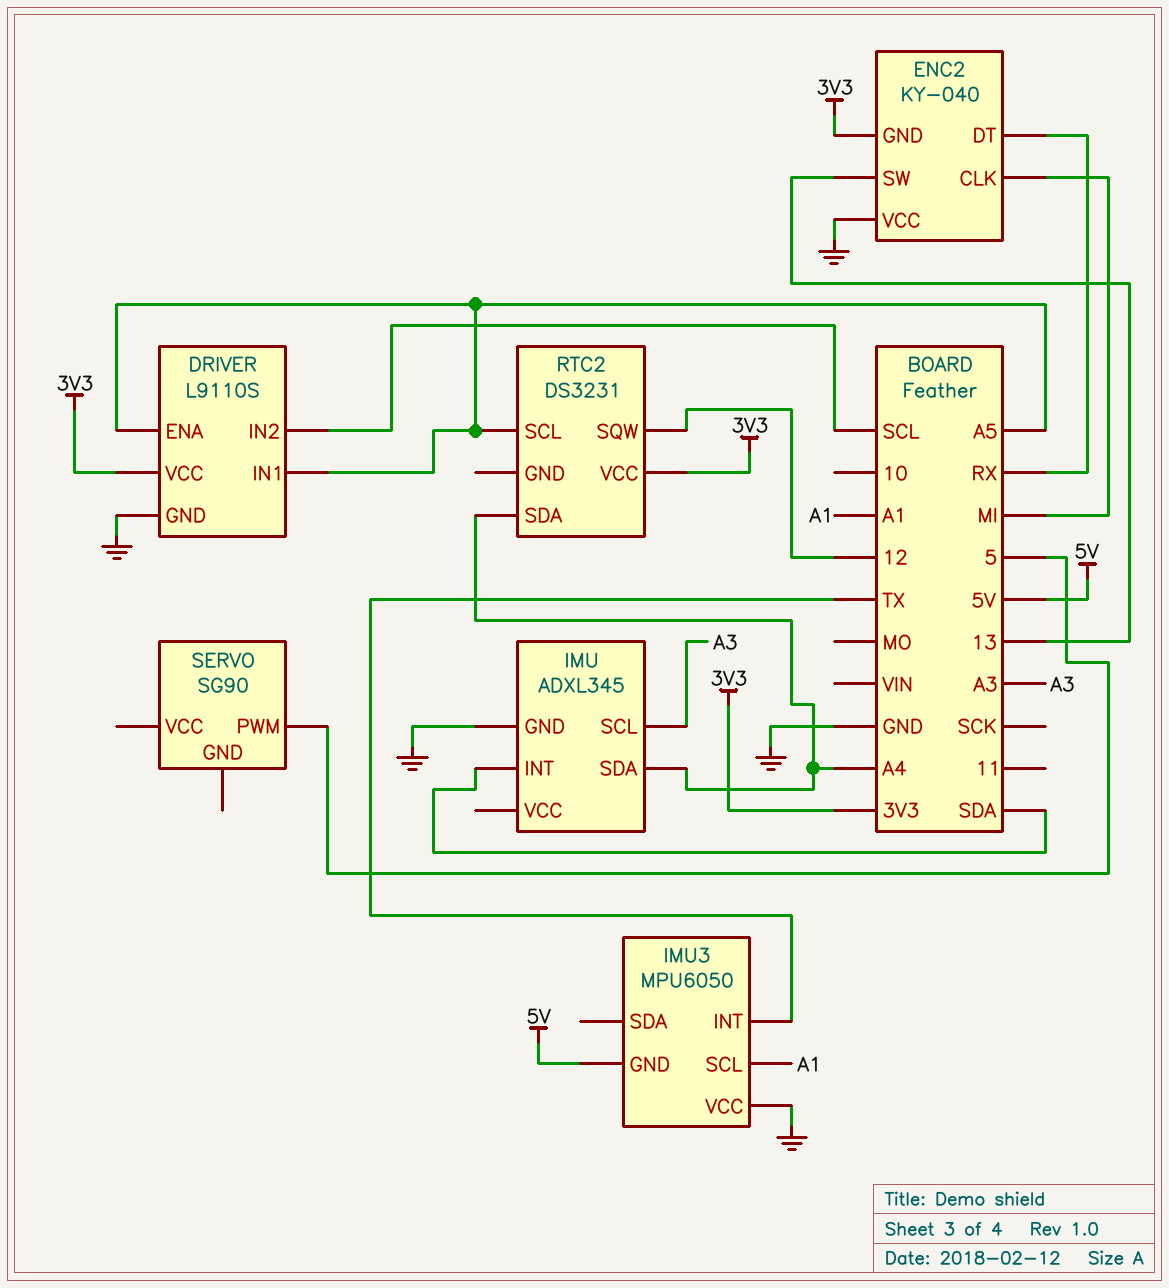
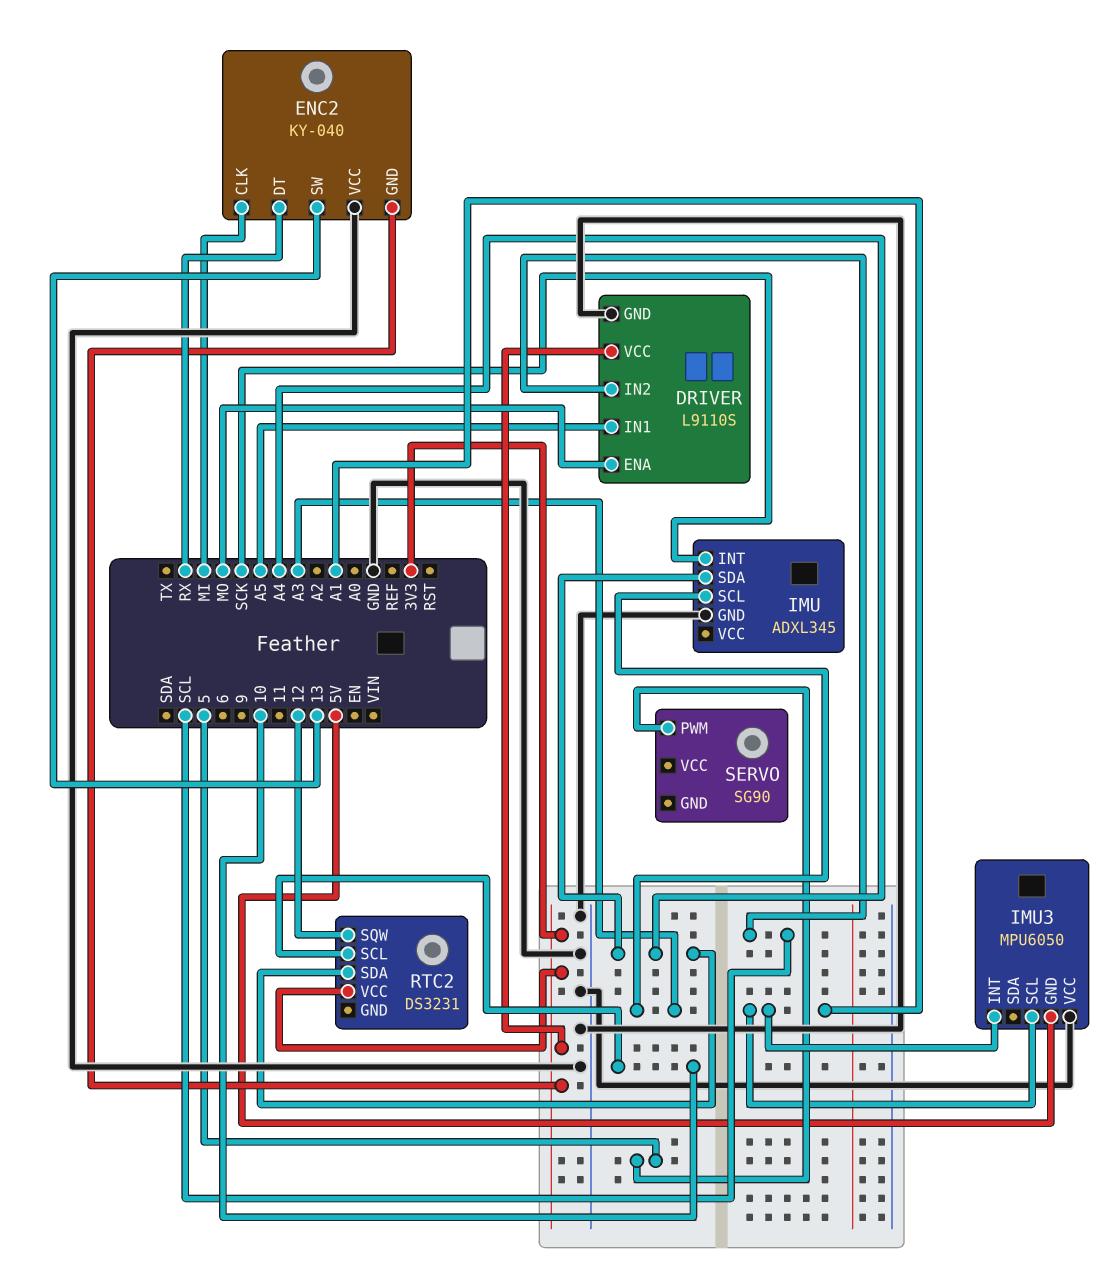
DRIVER pin ENA: A5 -> MO
IMU pin INT: SDA -> SCK
IMU3 pin INT: TX -> A1
RTC2 pin SCL: A5 -> 10

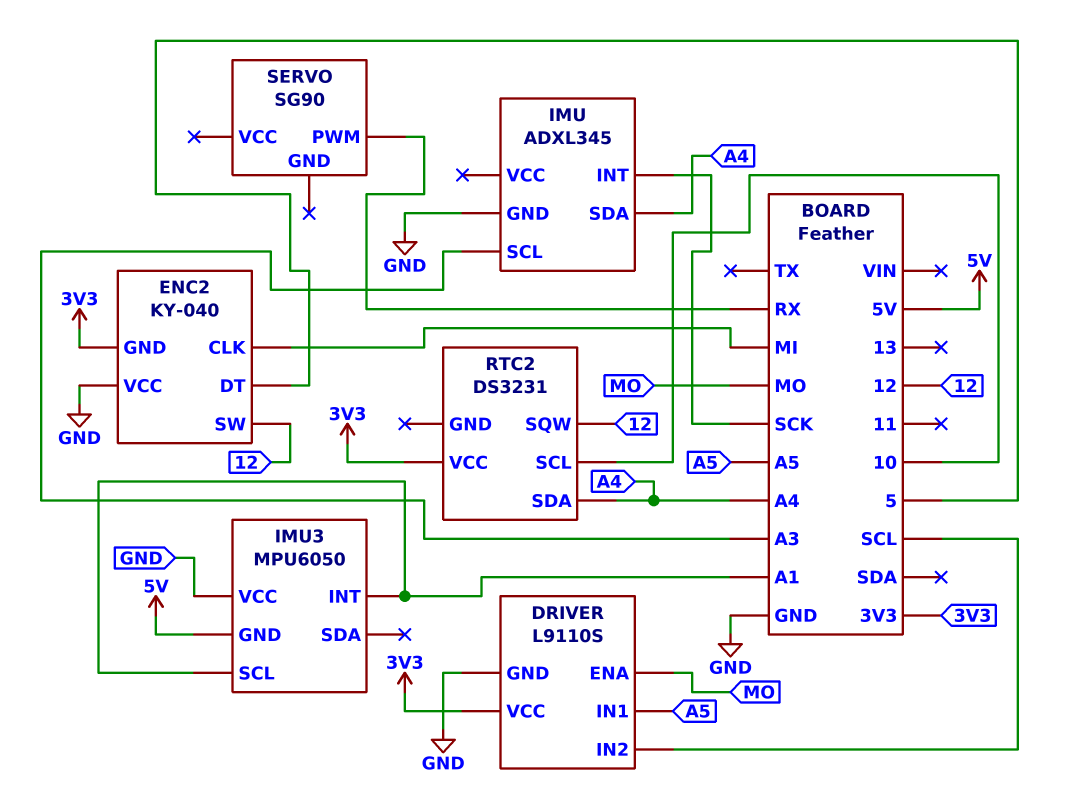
ENC2 pin DT: RX -> 5
ENC2 pin SW: 13 -> 12
SERVO pin PWM: 5 -> RX

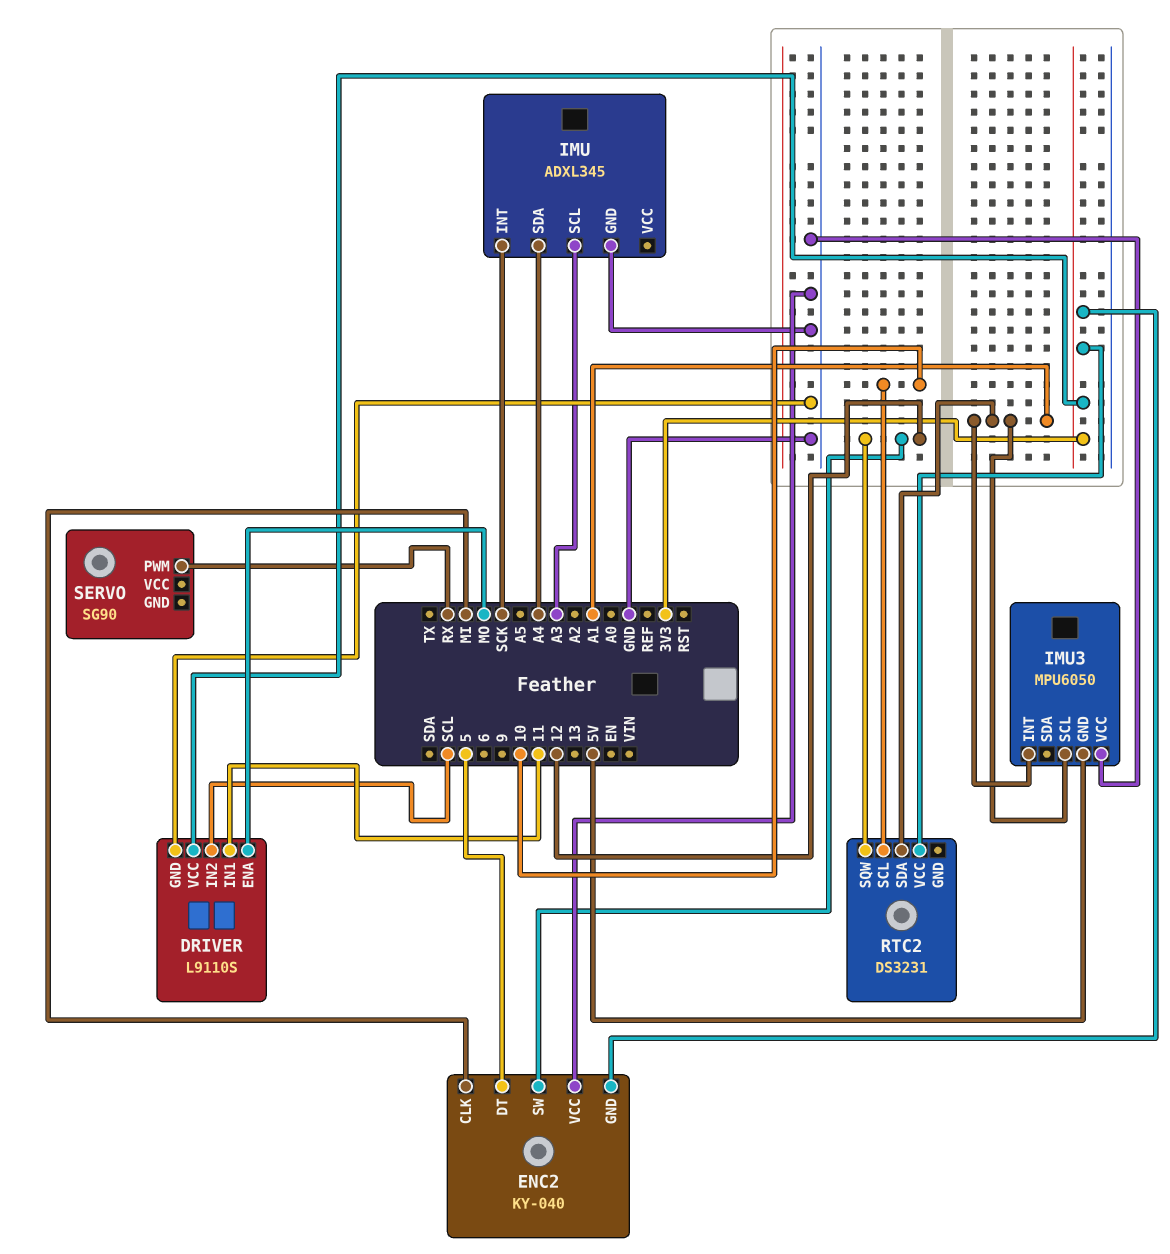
DRIVER pin IN1: A5 -> 11
RTC2 pin SDA: A4 -> A1

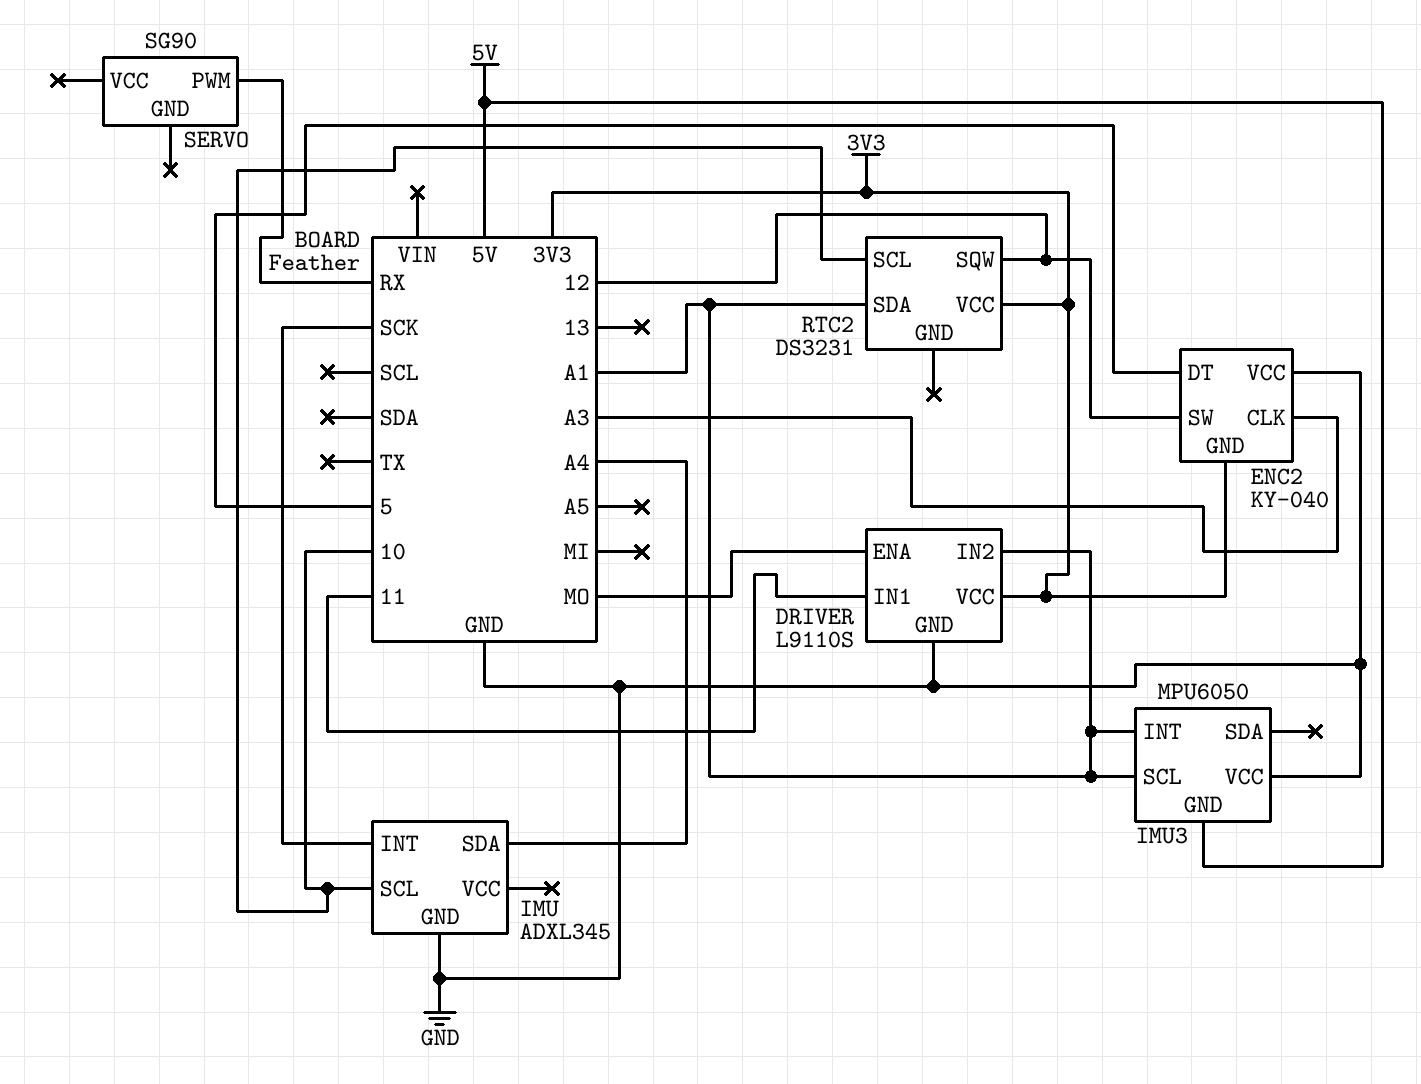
DRIVER pin IN2: SCL -> A1
ENC2 pin CLK: MI -> A3
IMU pin SCL: A3 -> 10

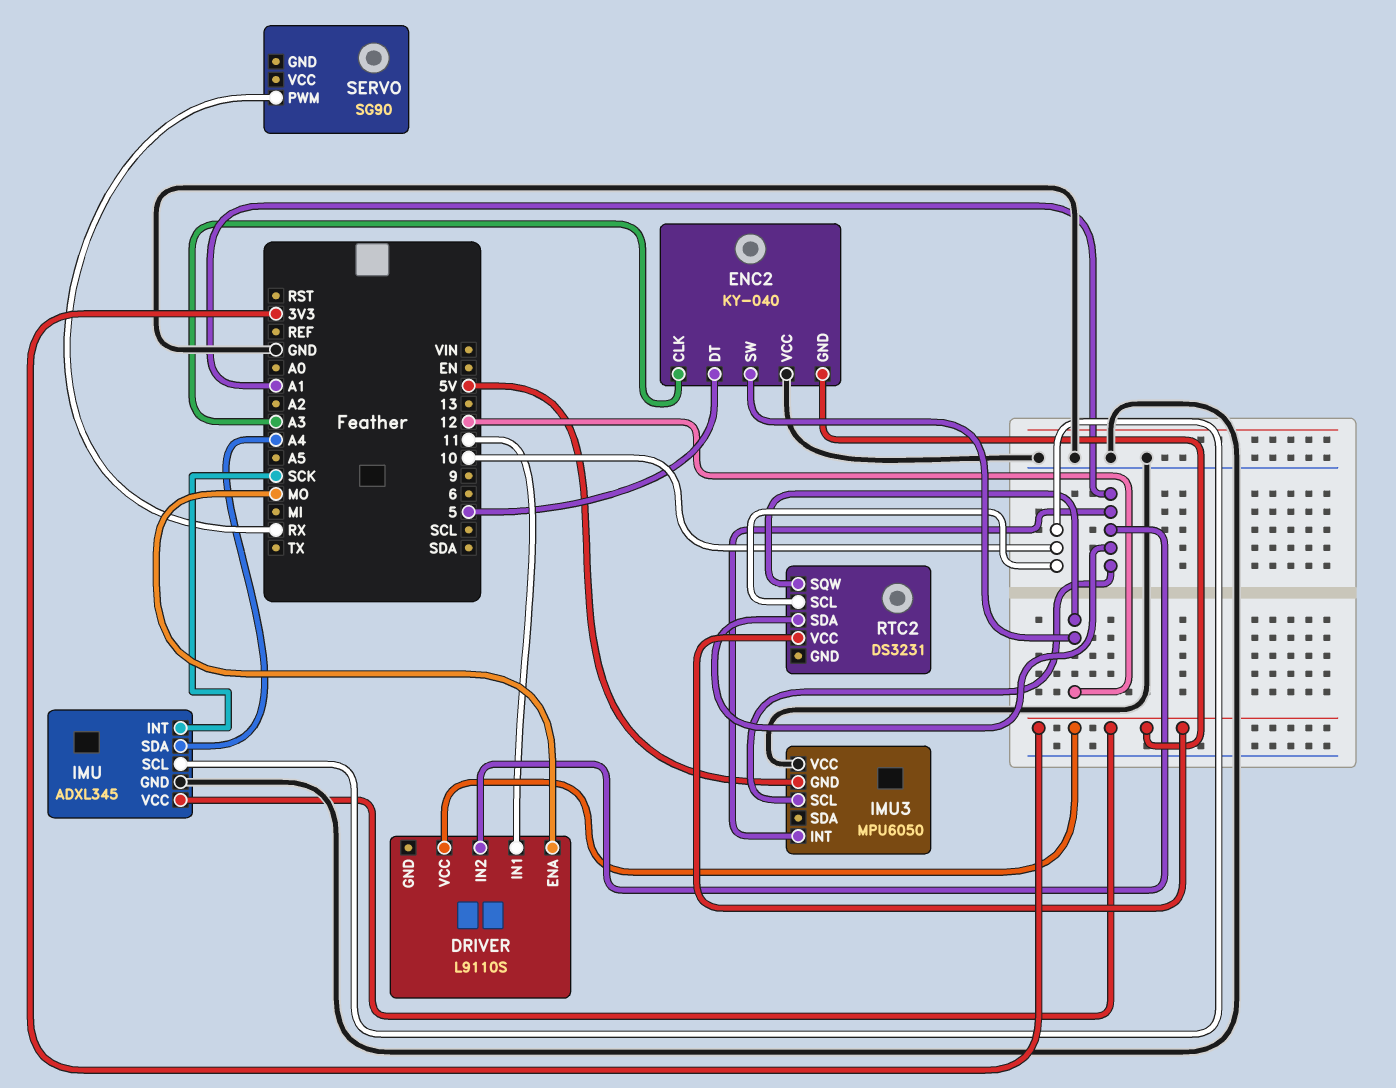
DRIVER pin GND: GND -> none
IMU pin VCC: none -> 3V3

